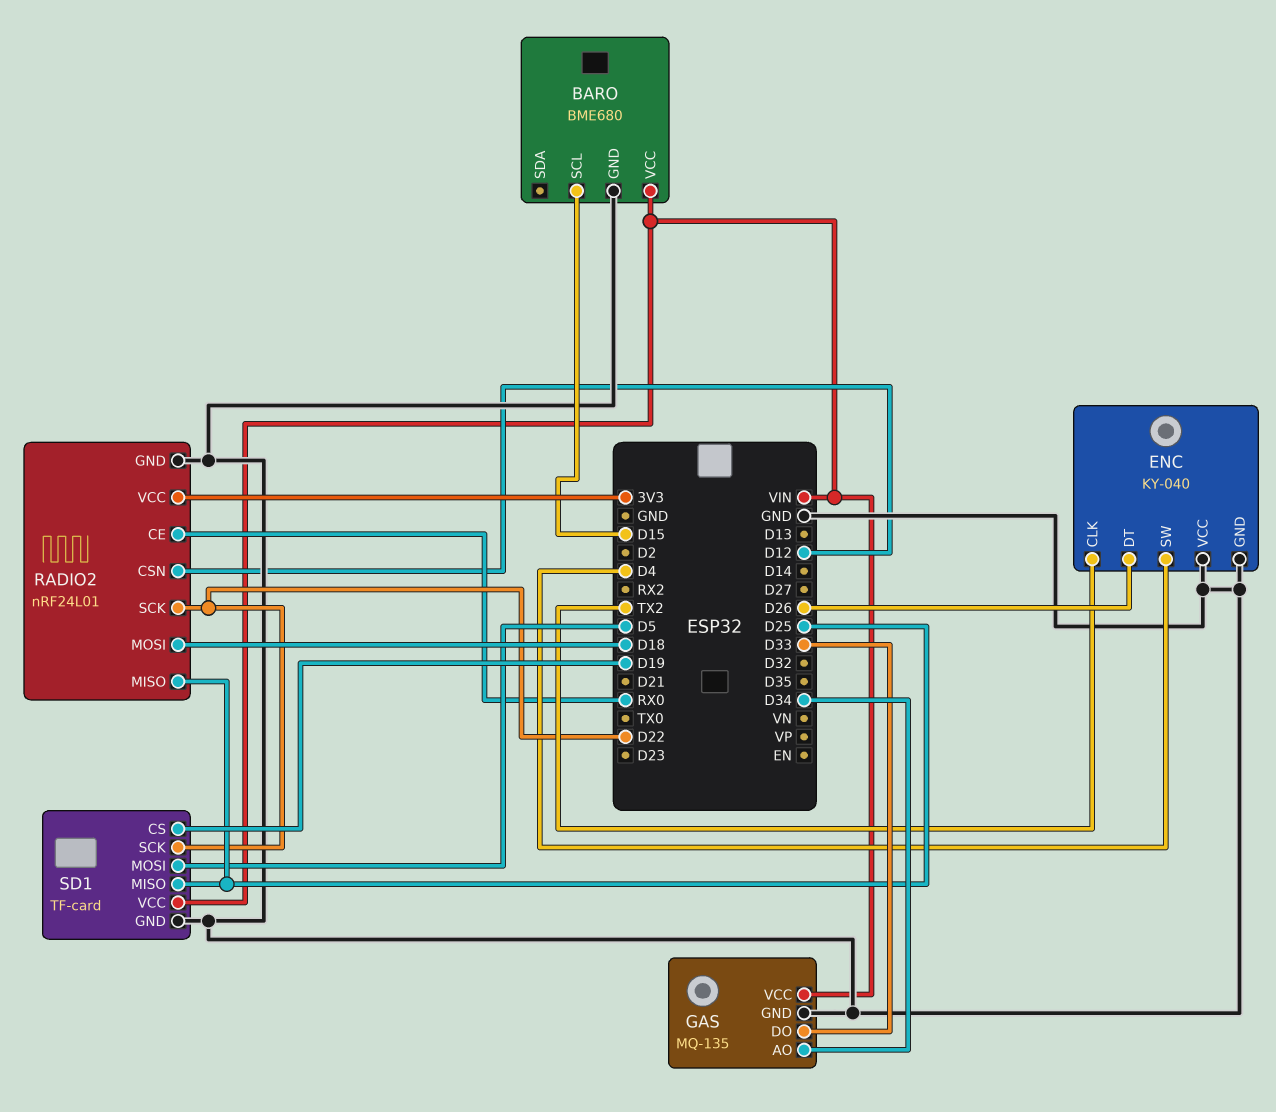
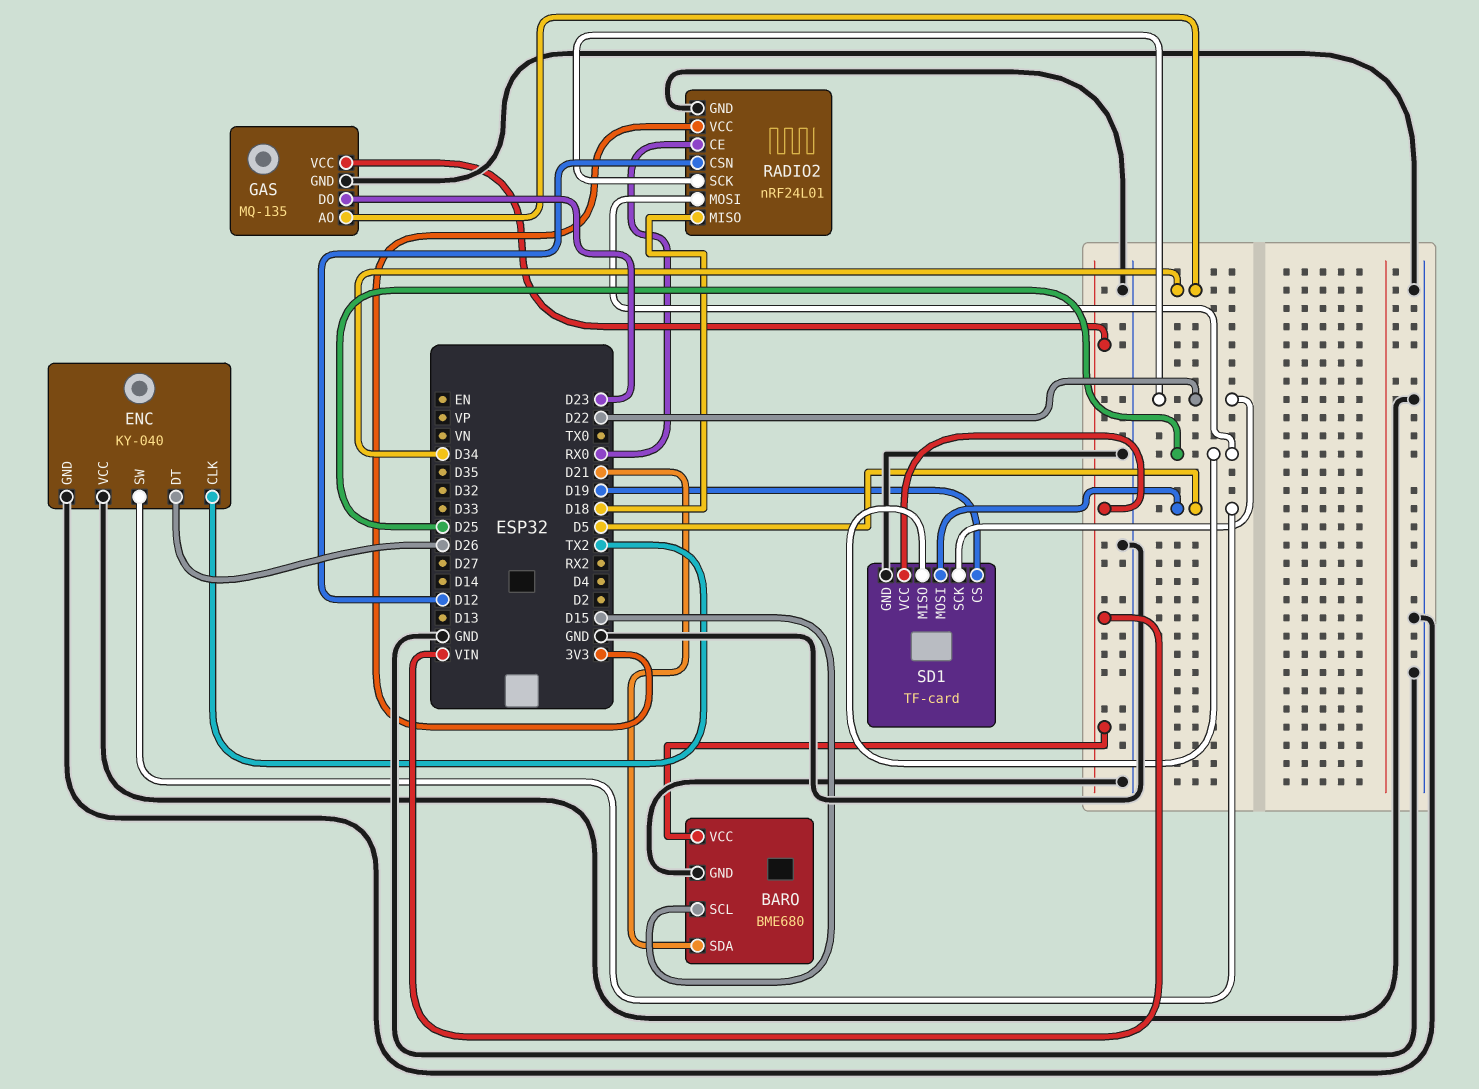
BARO pin SDA: none -> D21
ENC pin SW: D4 -> D5
GAS pin DO: D33 -> D23
RADIO2 pin MISO: D25 -> D18
RADIO2 pin MOSI: D18 -> D25

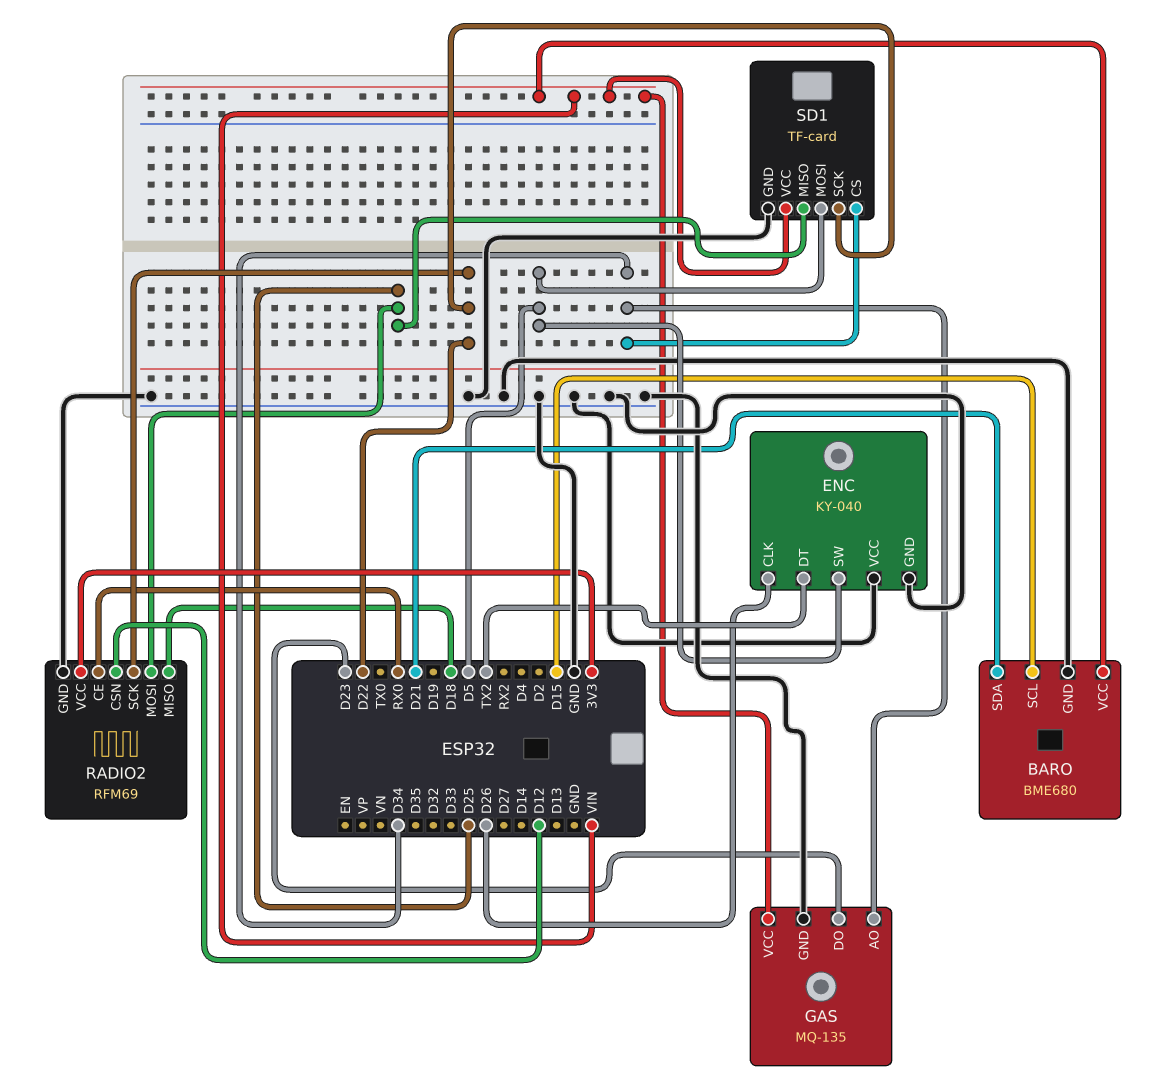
ENC pin CLK: TX2 -> D26
ENC pin DT: D26 -> TX2
RADIO2: nRF24L01 -> RFM69
SD1 pin CS: D19 -> D34

